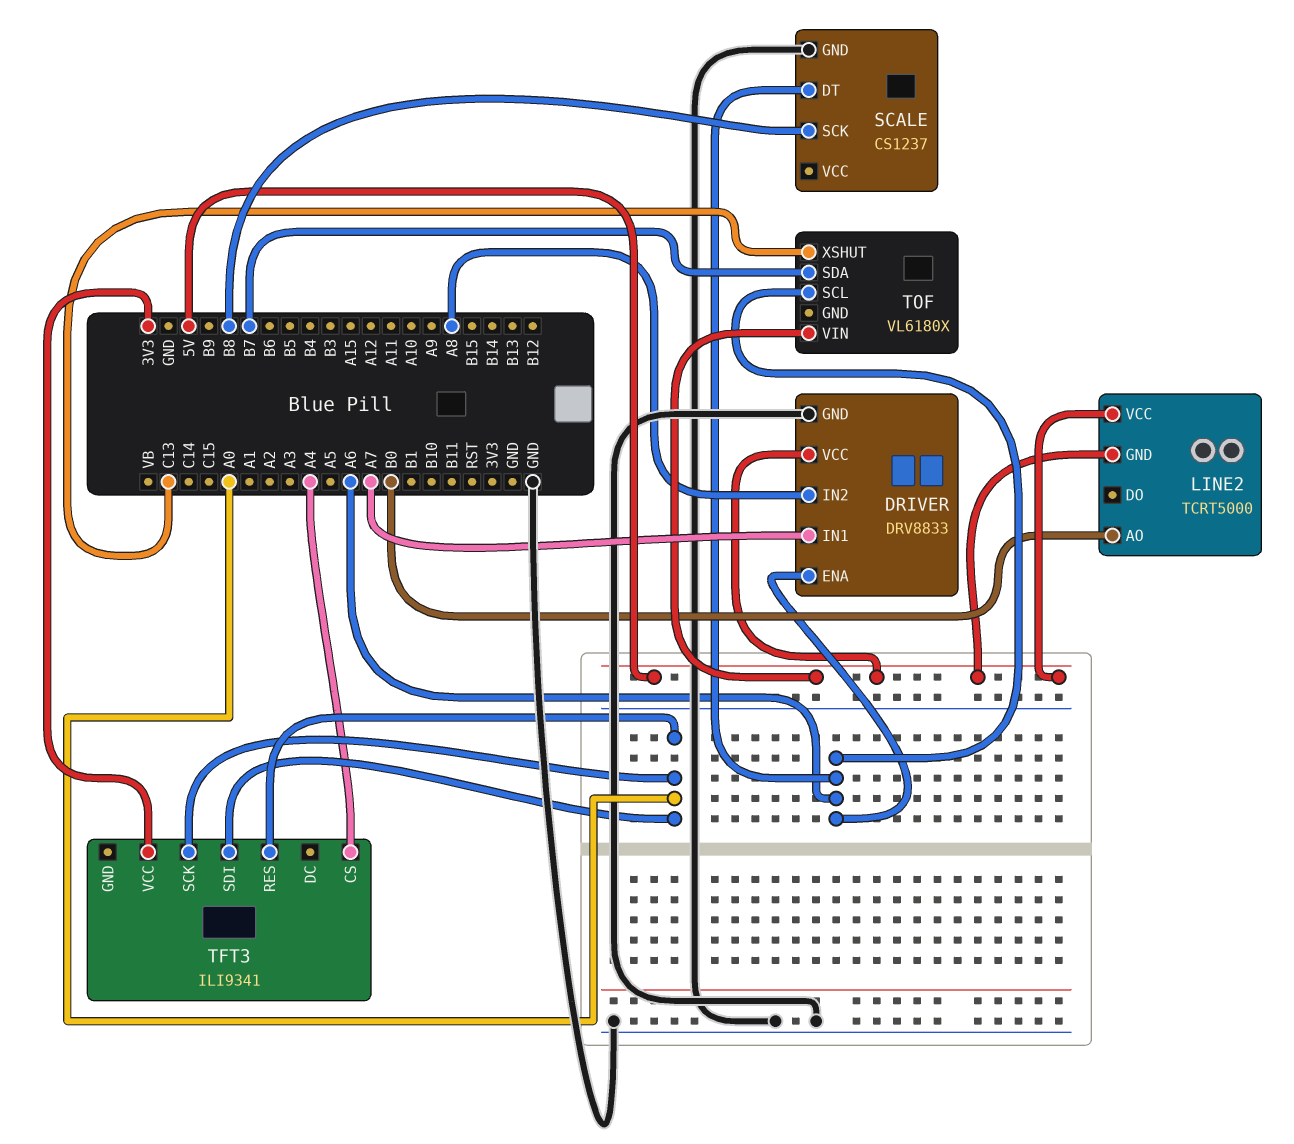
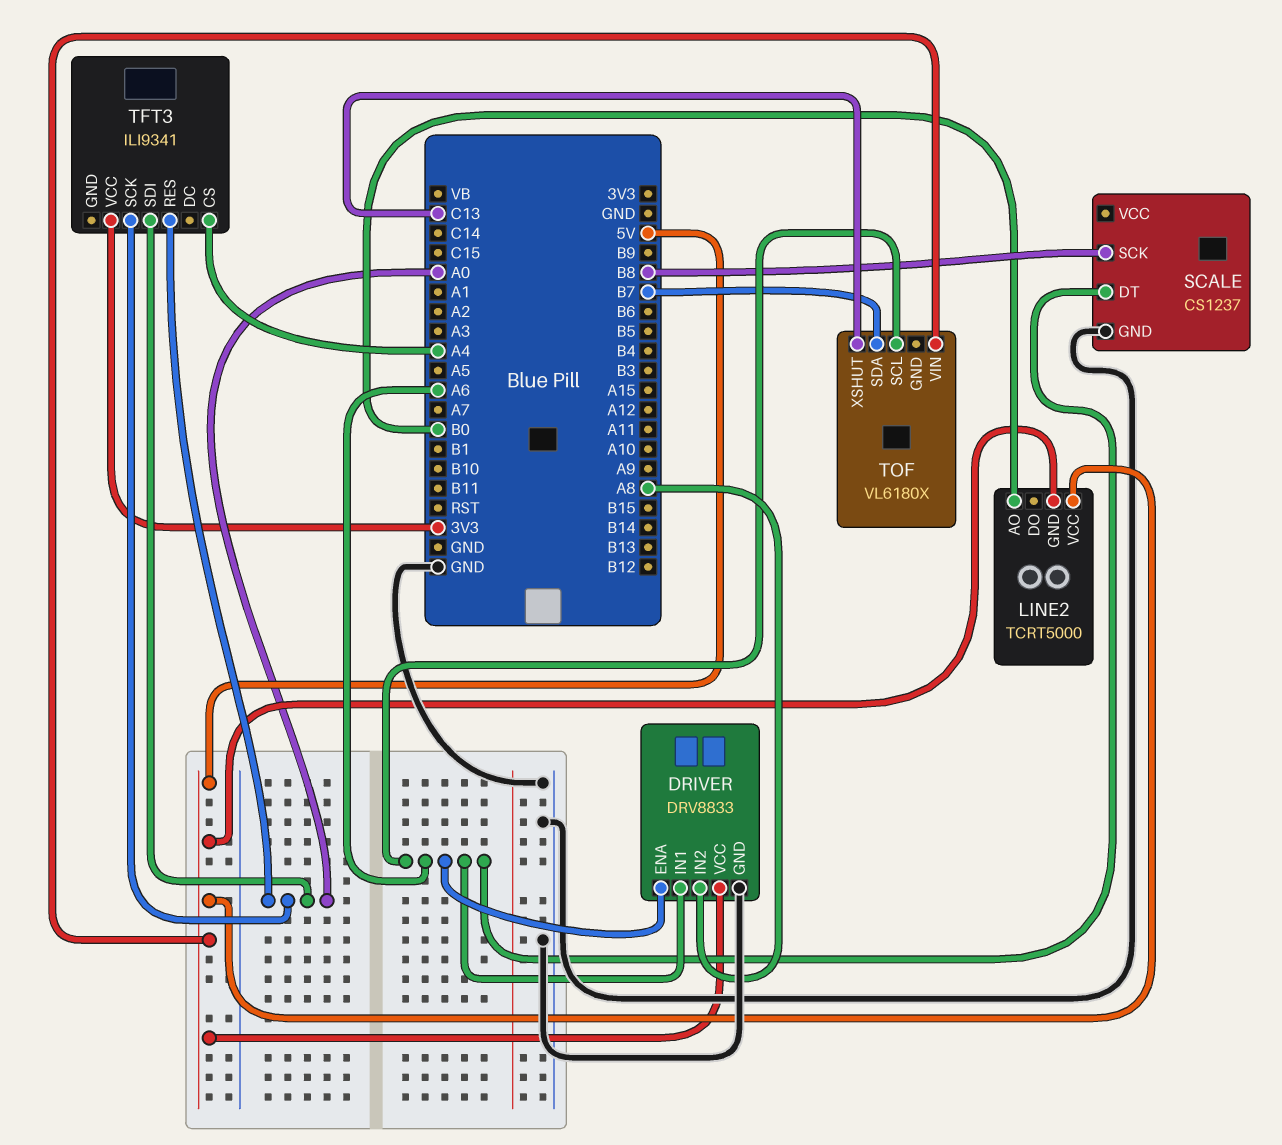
DRIVER pin IN1: A7 -> A6

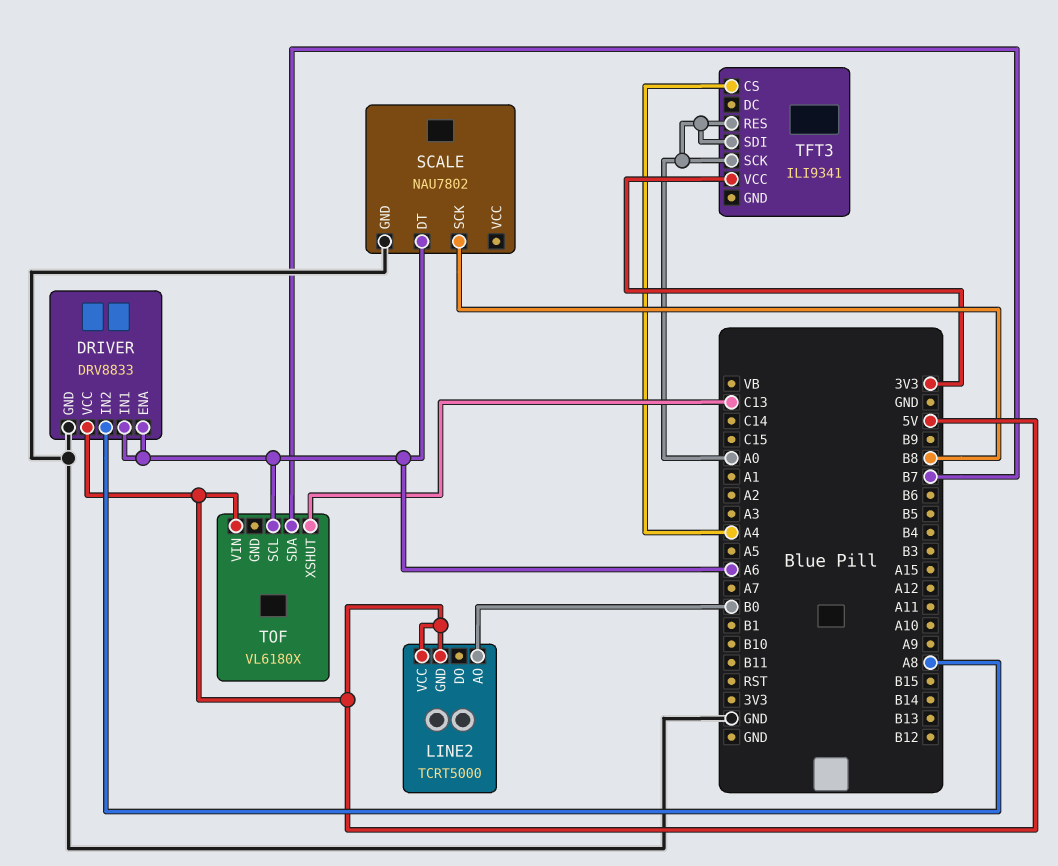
SCALE: CS1237 -> NAU7802

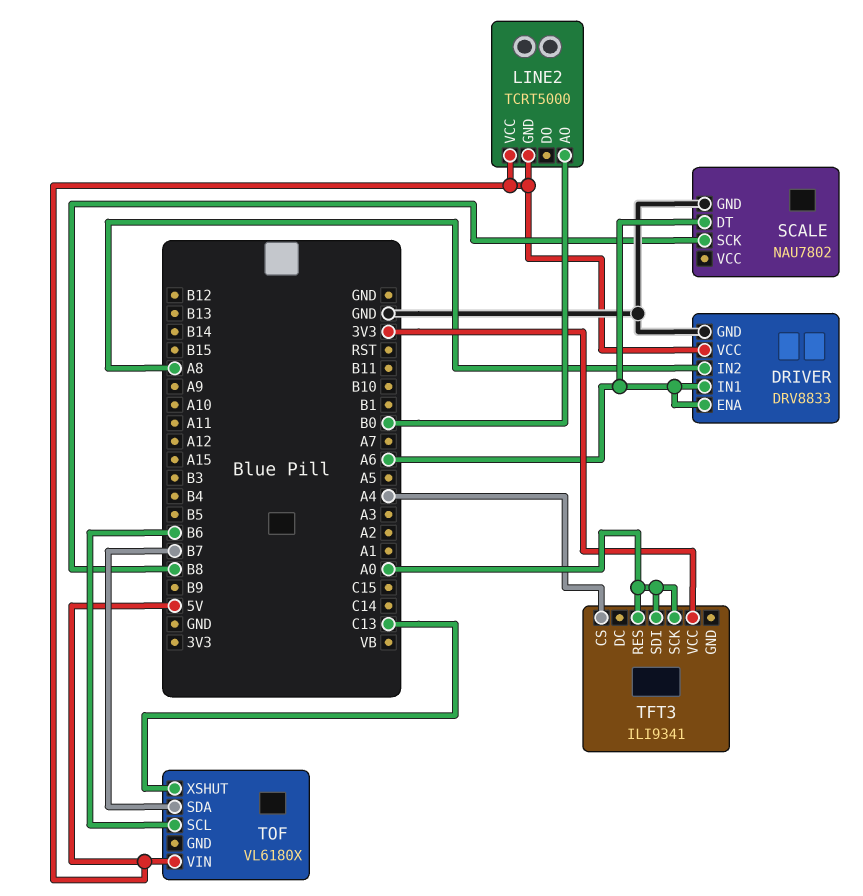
TOF pin SCL: A6 -> B6

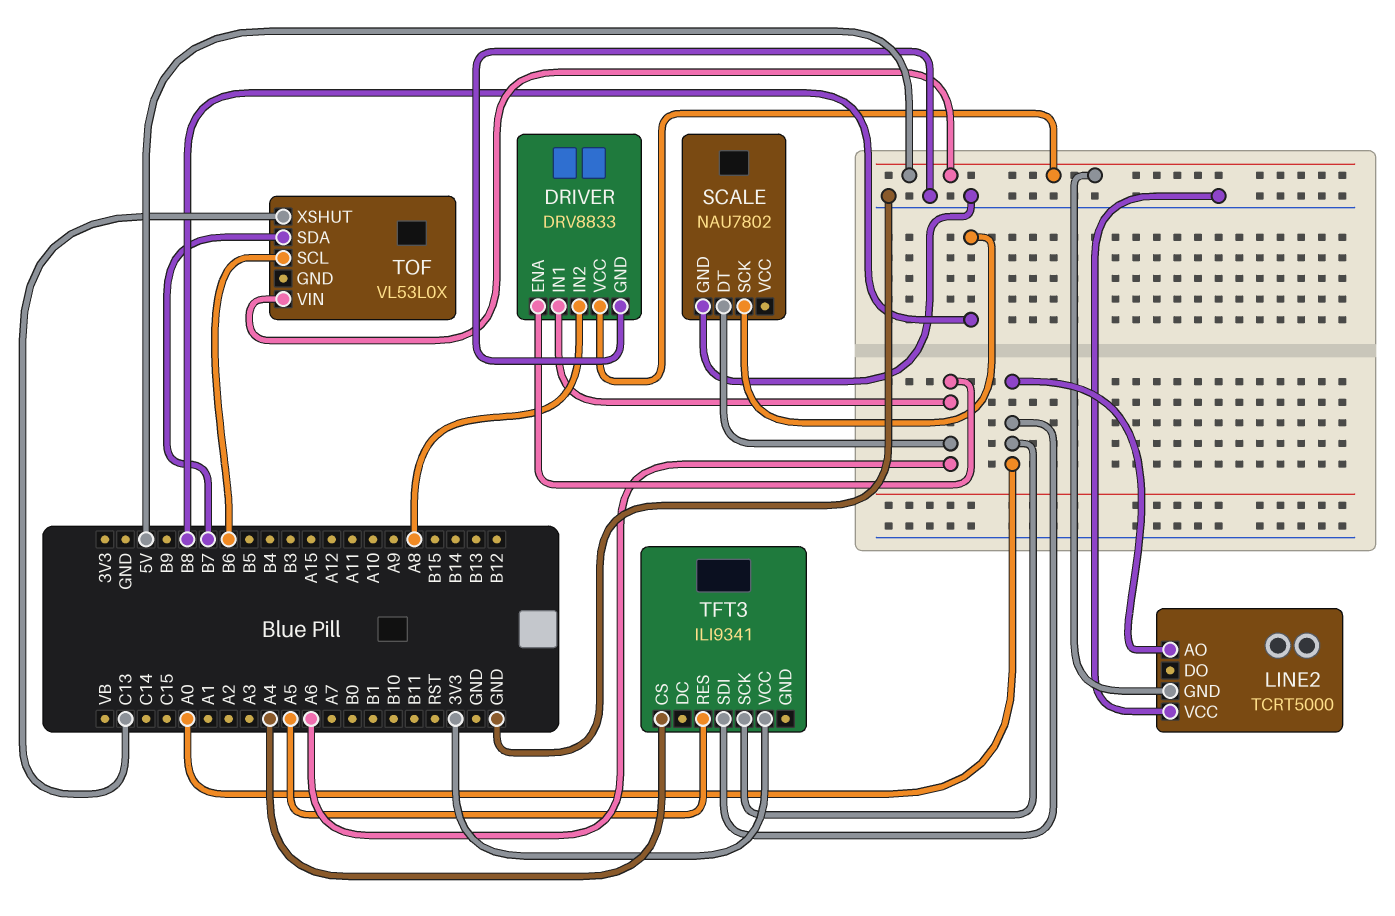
LINE2 pin AO: B0 -> A0
LINE2 pin VCC: 5V -> GND
TFT3 pin RES: A0 -> A5
TOF: VL6180X -> VL53L0X

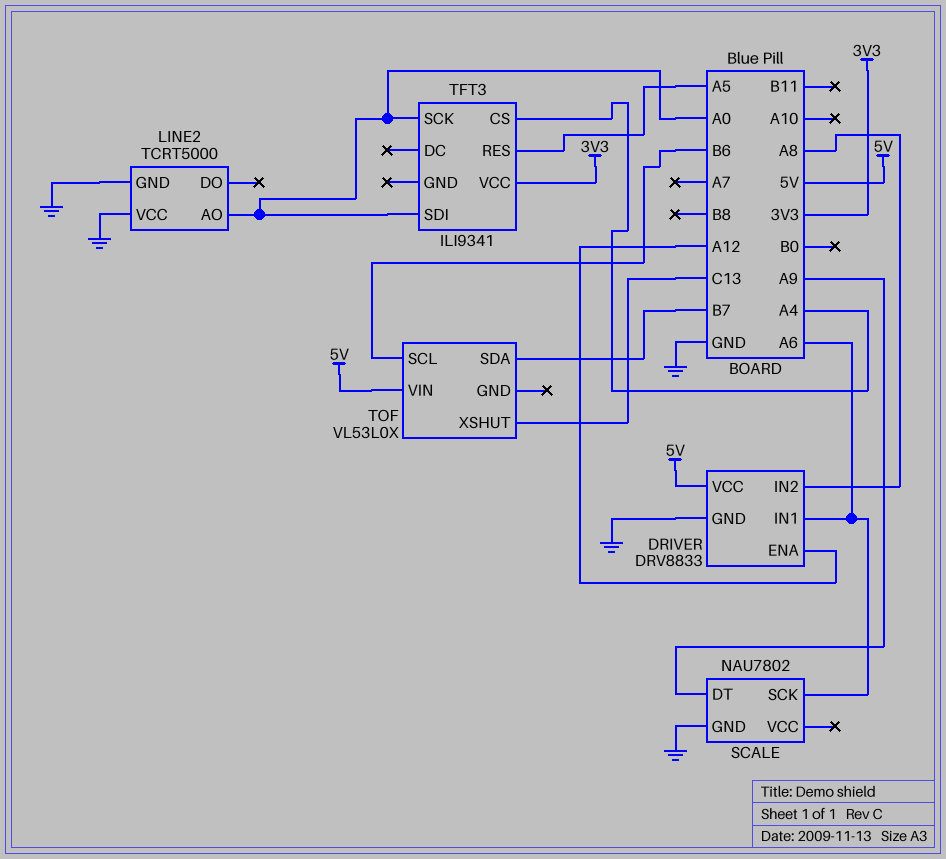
DRIVER pin ENA: A6 -> A12
LINE2 pin GND: 5V -> GND
SCALE pin DT: A6 -> A9
SCALE pin SCK: B8 -> A6

